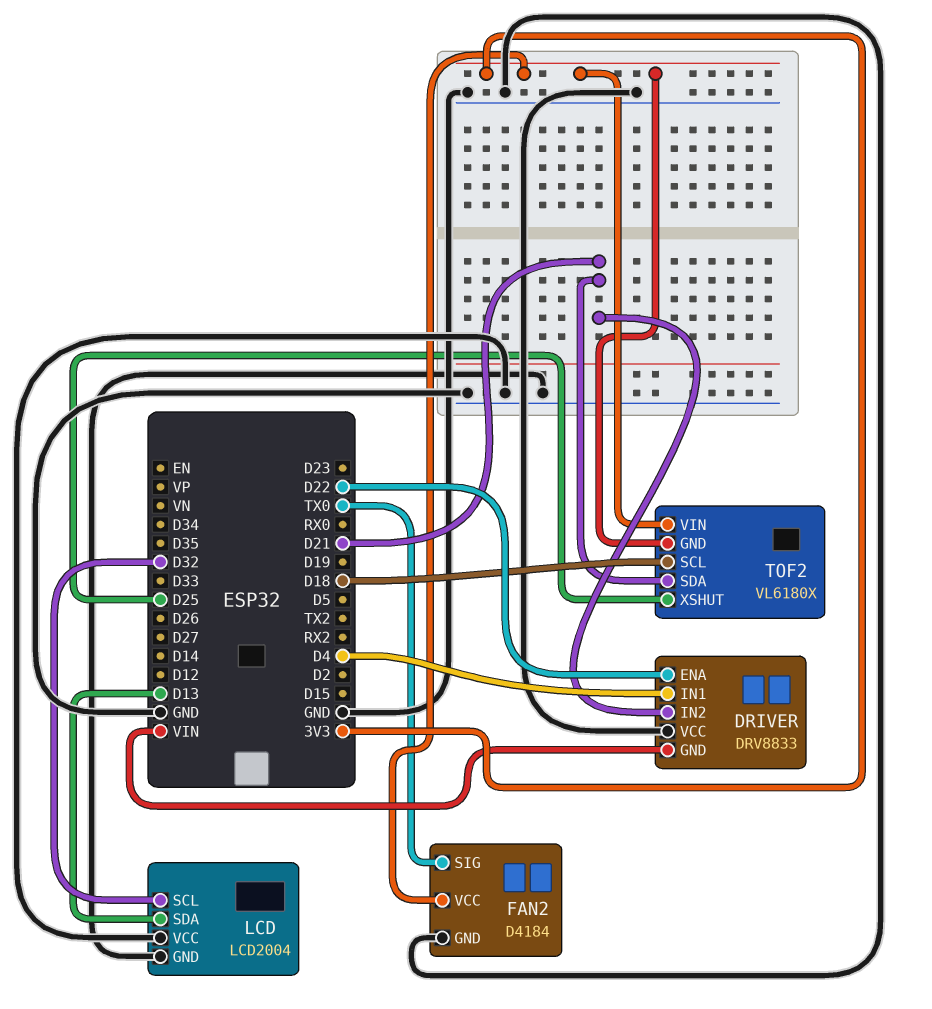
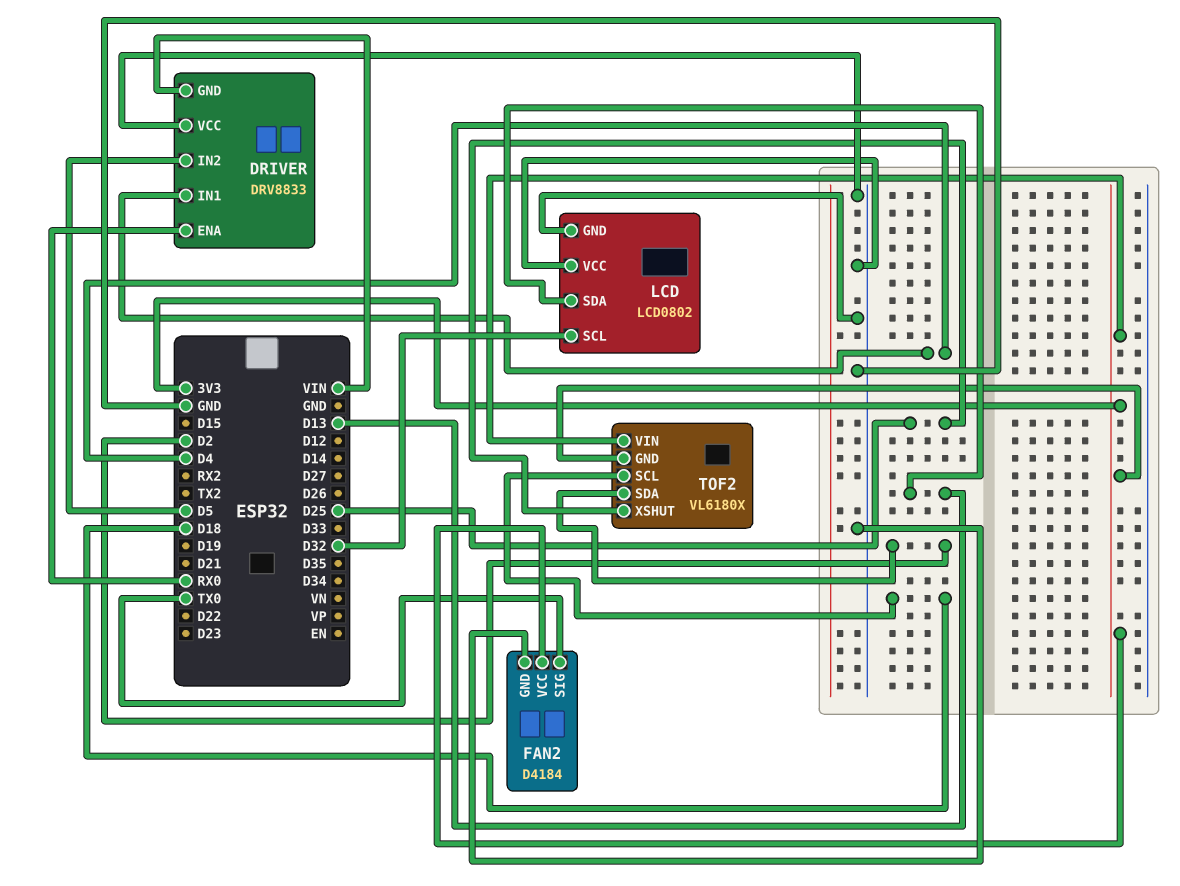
DRIVER pin ENA: D22 -> RX0
DRIVER pin IN2: D21 -> D5
LCD: LCD2004 -> LCD0802
TOF2 pin SDA: D21 -> D2

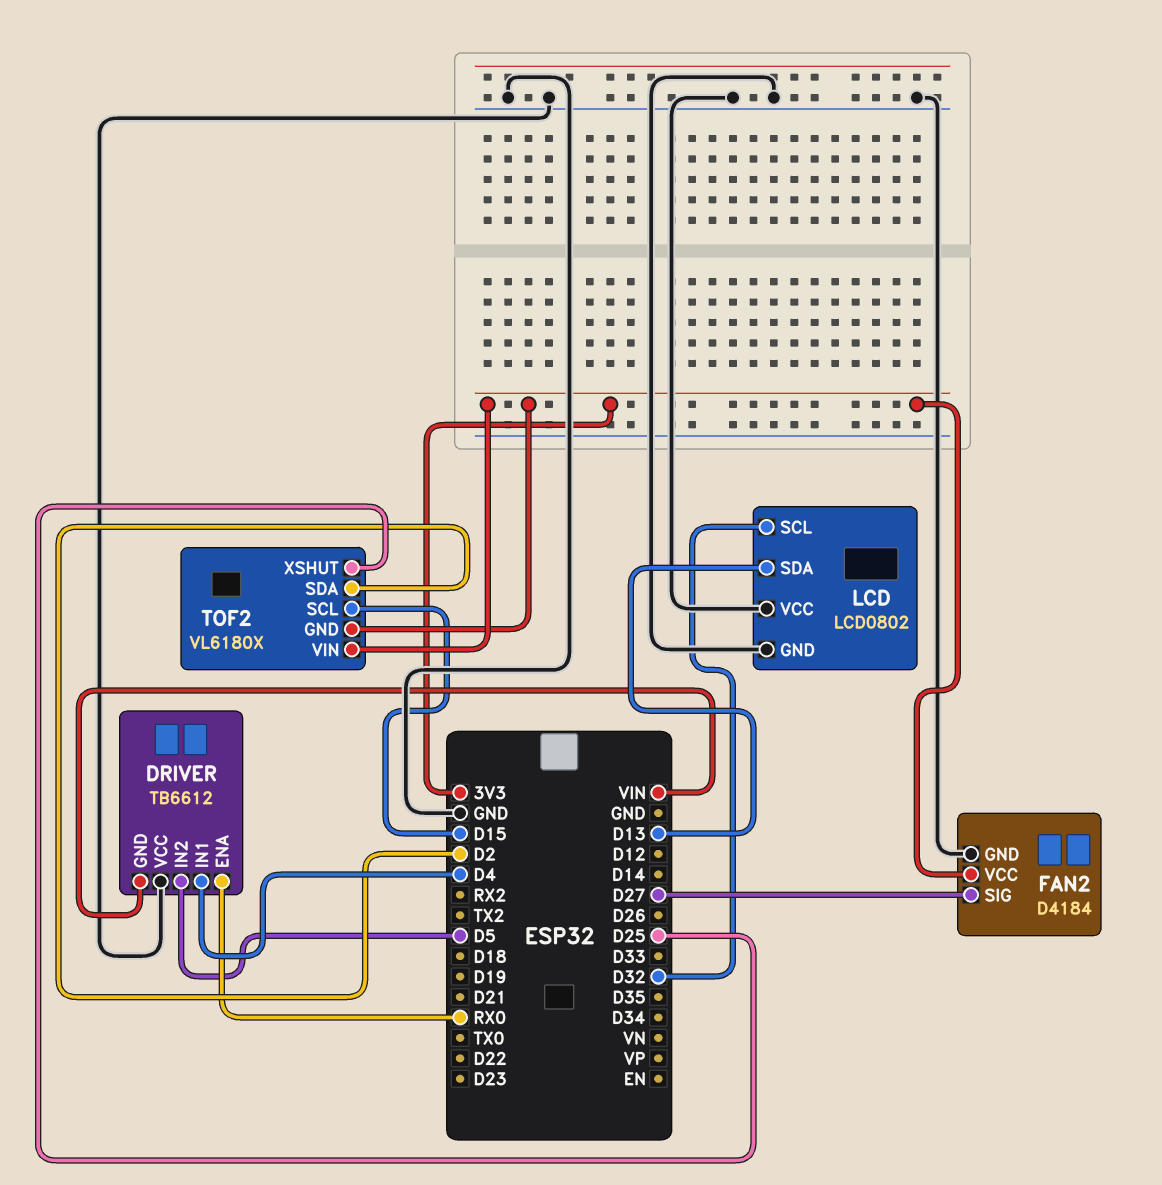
DRIVER: DRV8833 -> TB6612
FAN2 pin SIG: TX0 -> D27
TOF2 pin SCL: D18 -> D15

